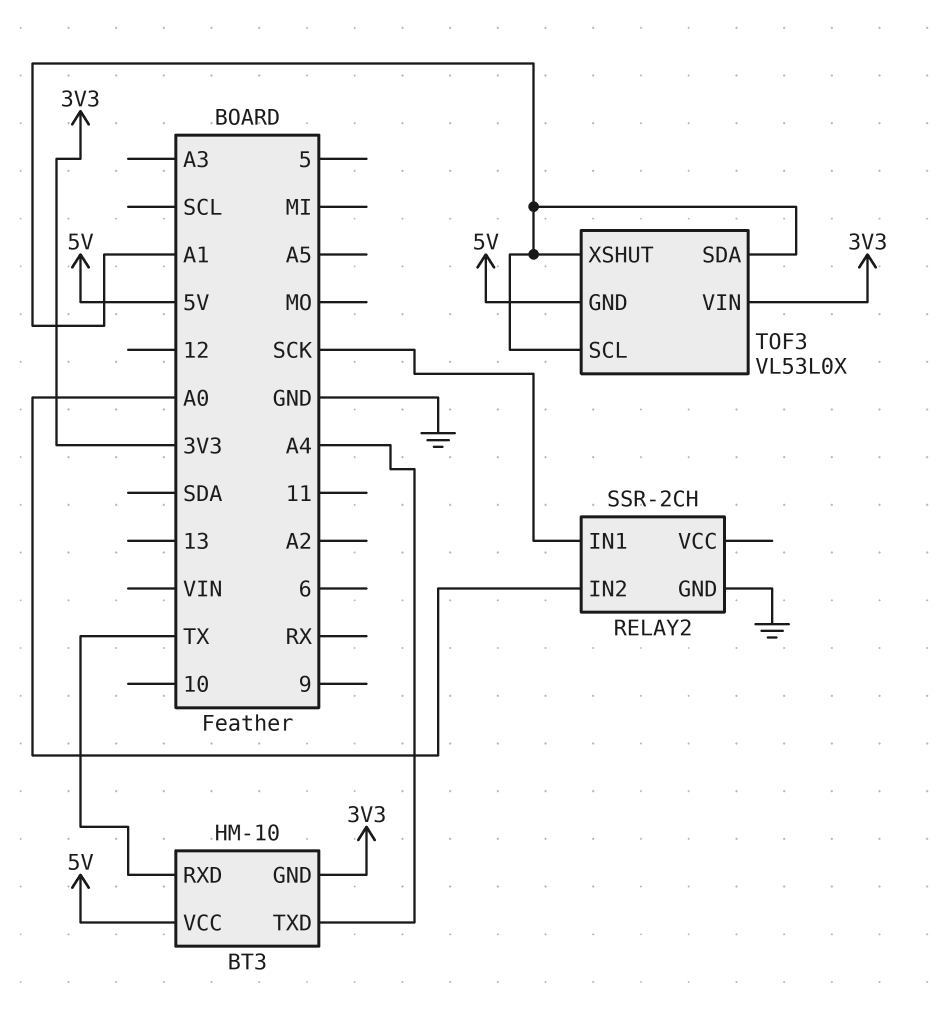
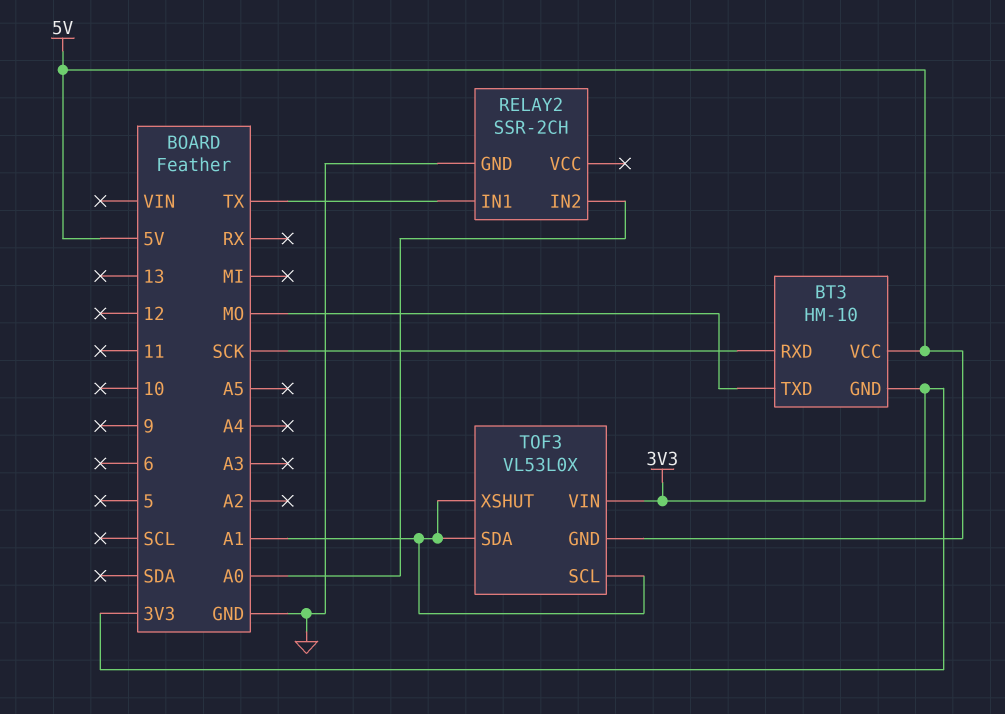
BT3 pin RXD: TX -> SCK
BT3 pin TXD: A4 -> MO
RELAY2 pin IN1: SCK -> TX

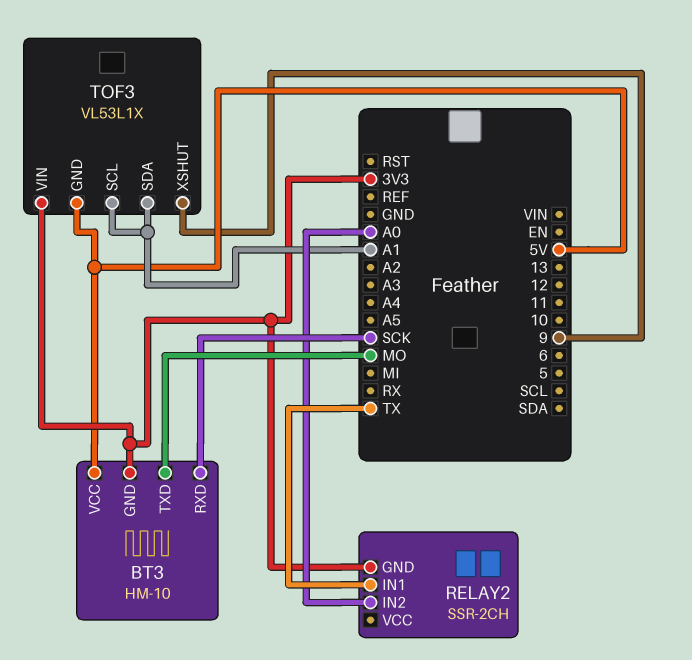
RELAY2 pin GND: GND -> 3V3
TOF3: VL53L0X -> VL53L1X
TOF3 pin XSHUT: A1 -> 9

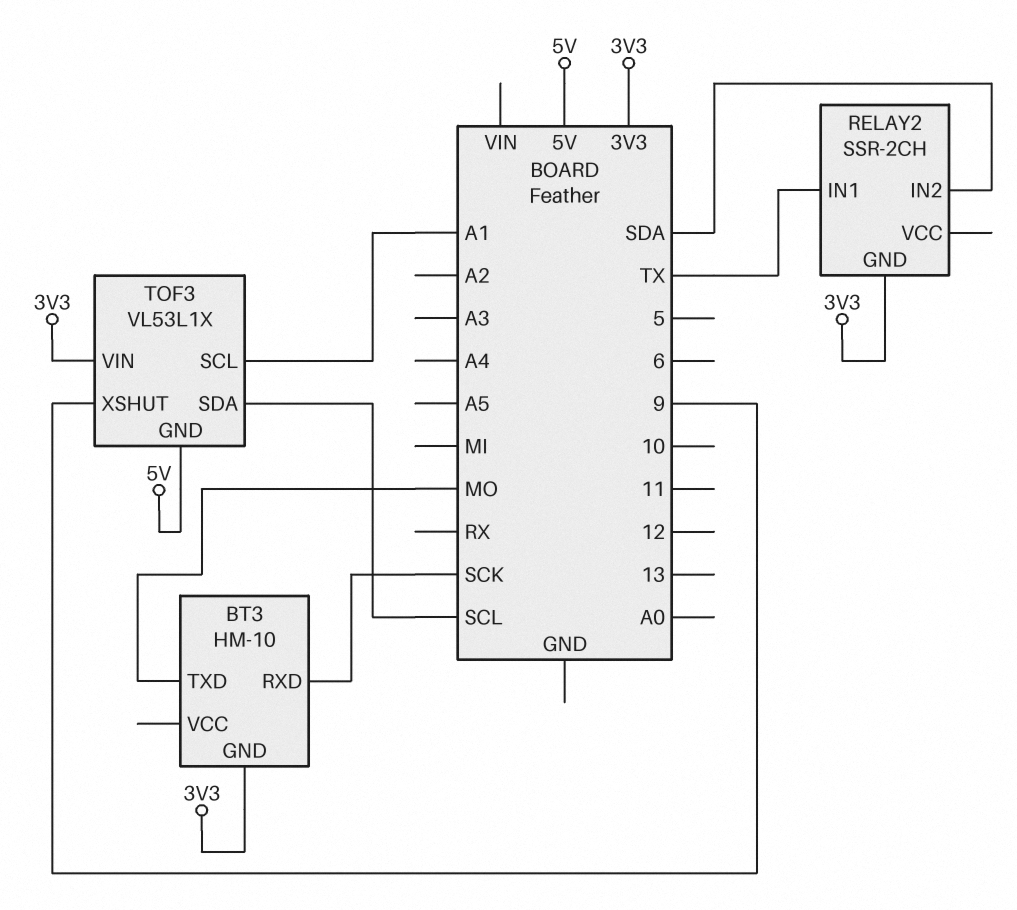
BT3 pin VCC: 5V -> none
RELAY2 pin IN2: A0 -> SDA
TOF3 pin SDA: A1 -> SCL

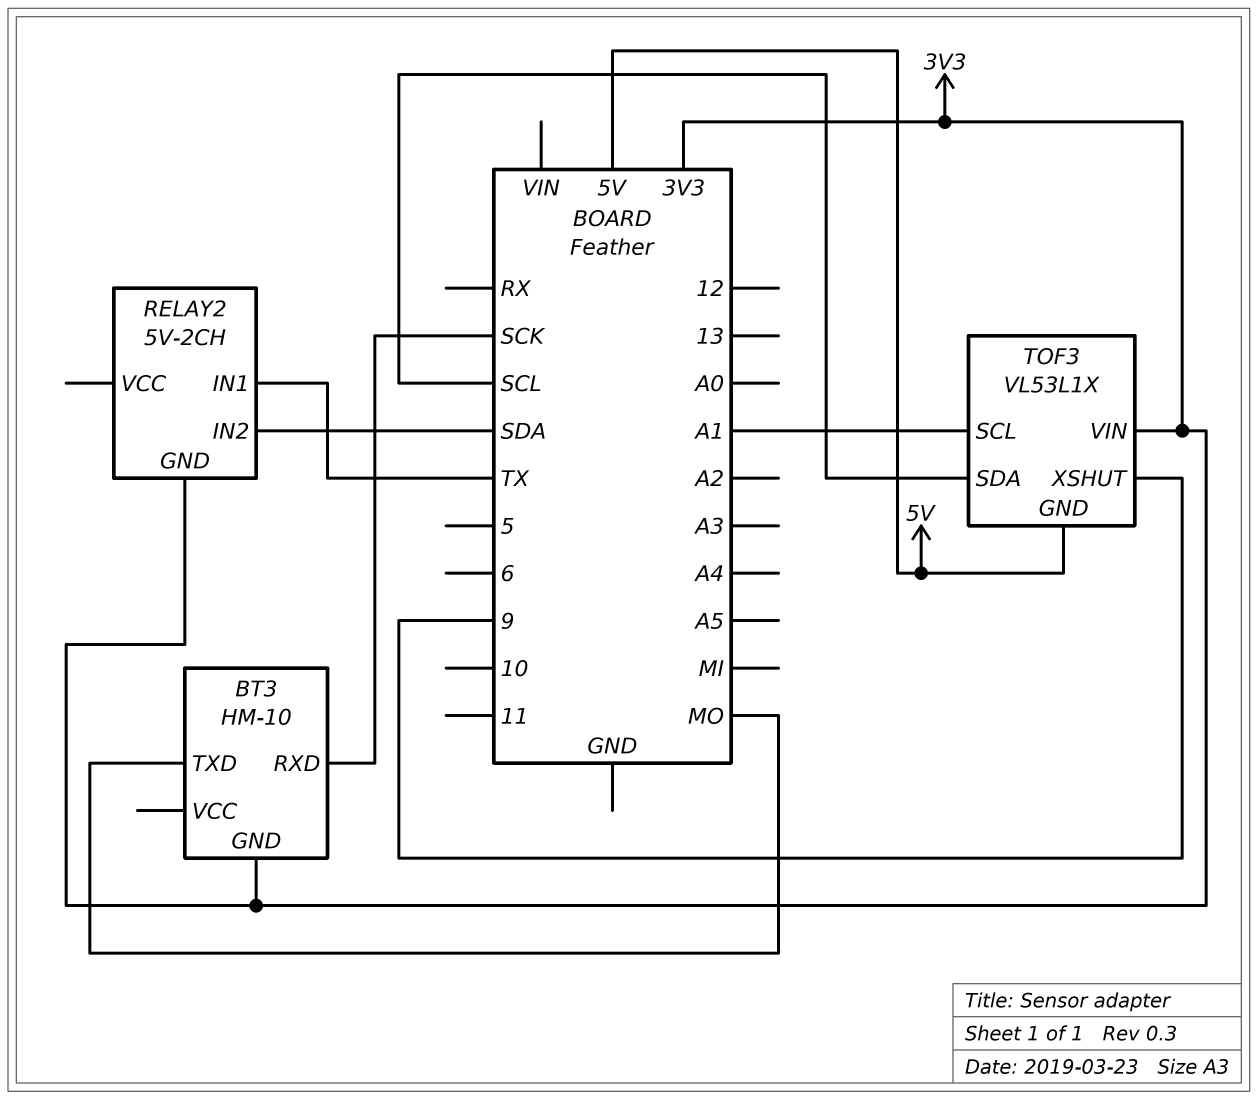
RELAY2: SSR-2CH -> 5V-2CH

